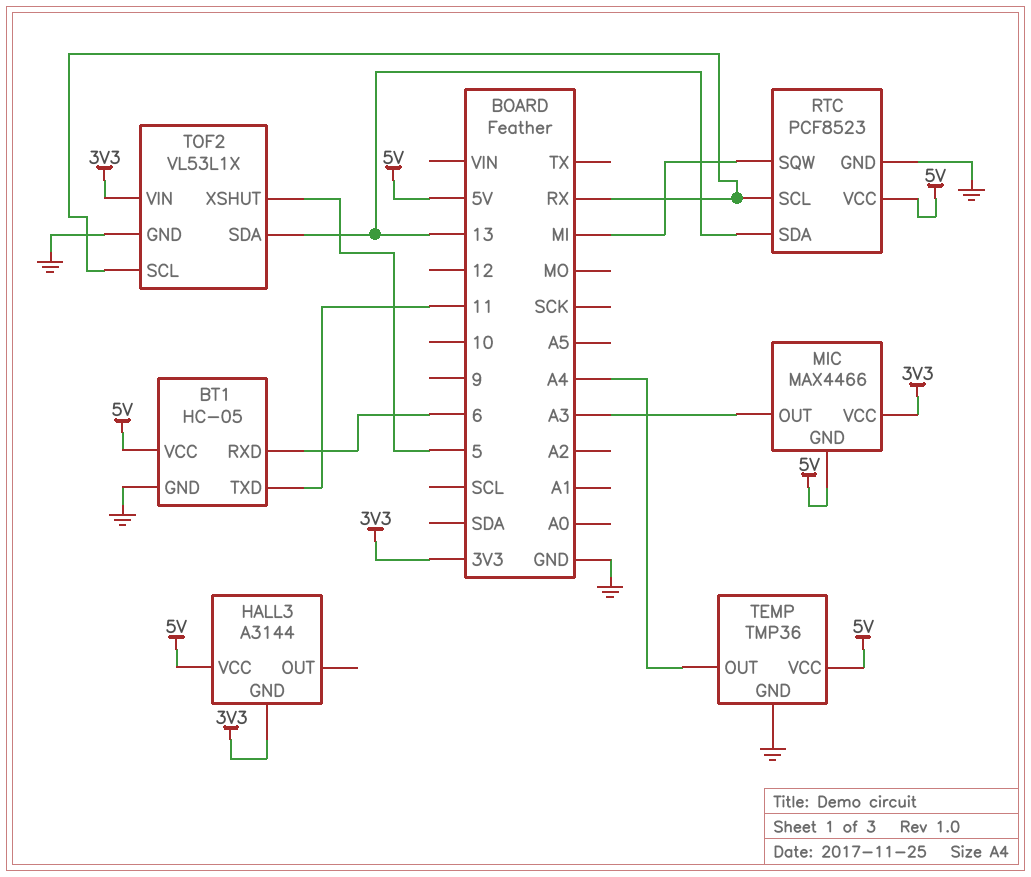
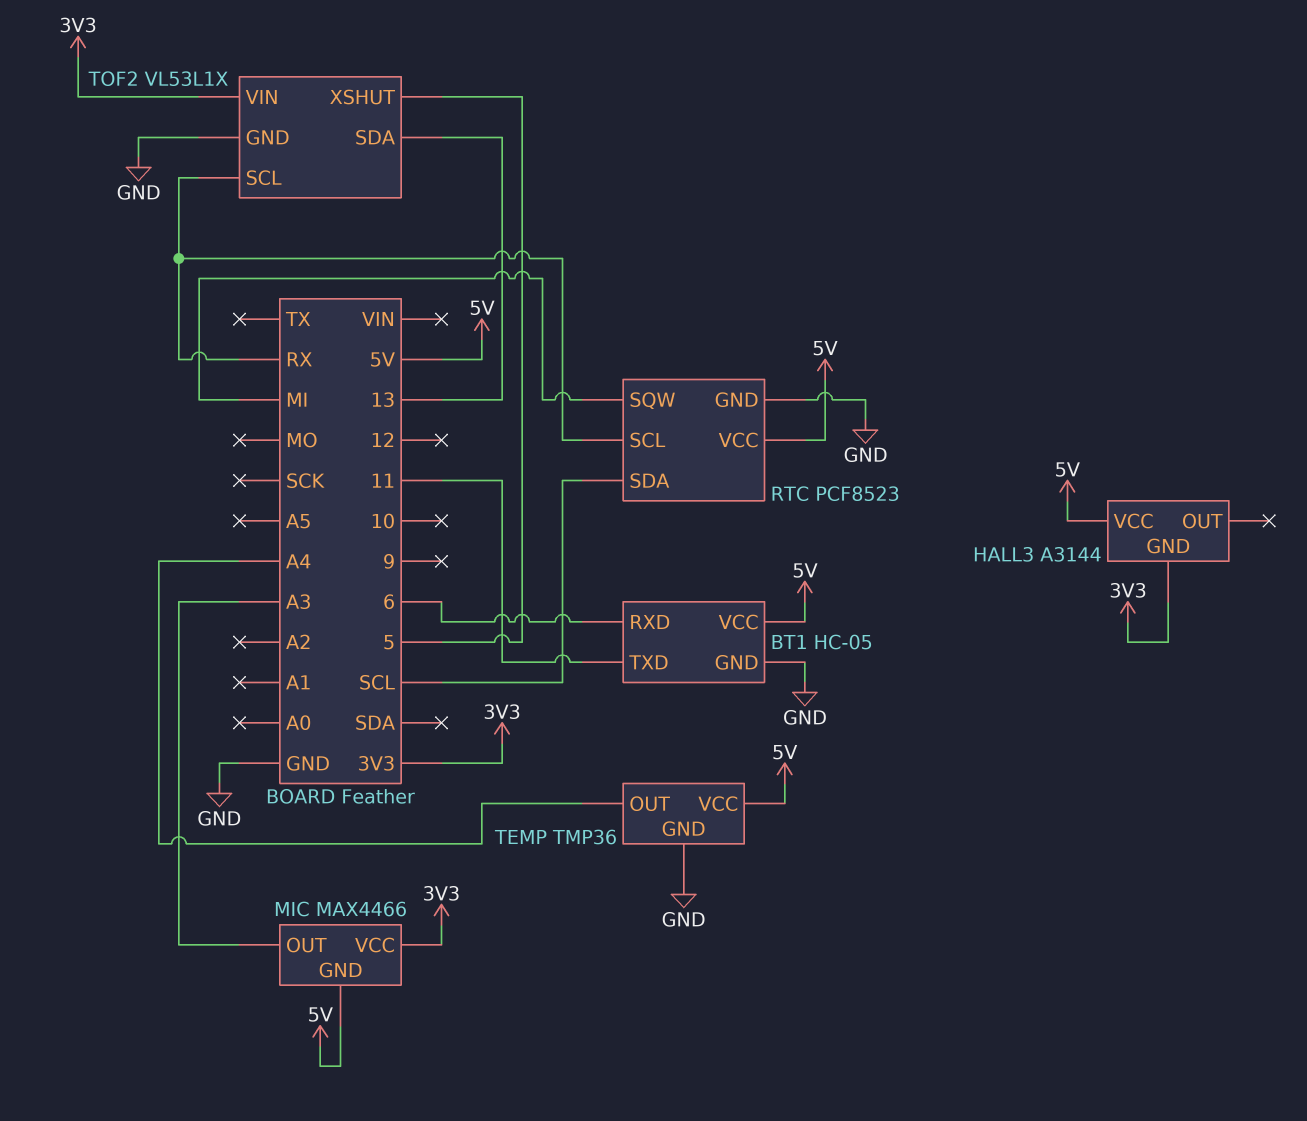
RTC pin SDA: 13 -> SCL

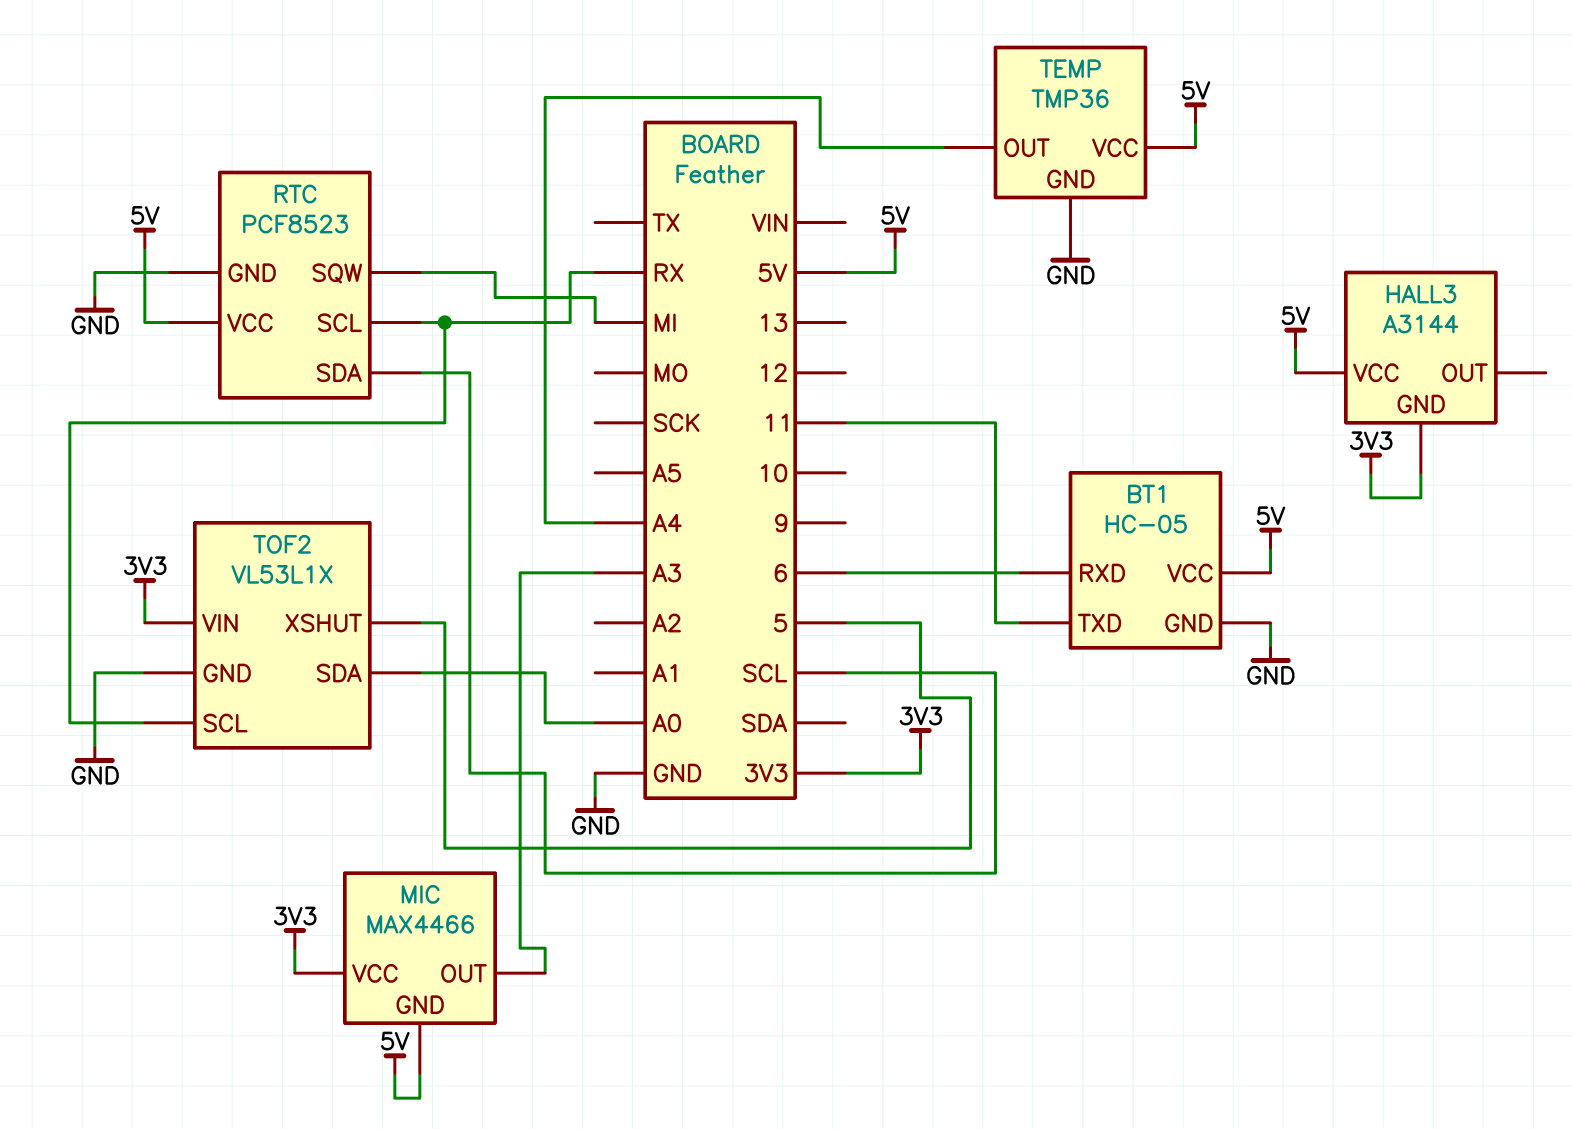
TOF2 pin SDA: 13 -> A0

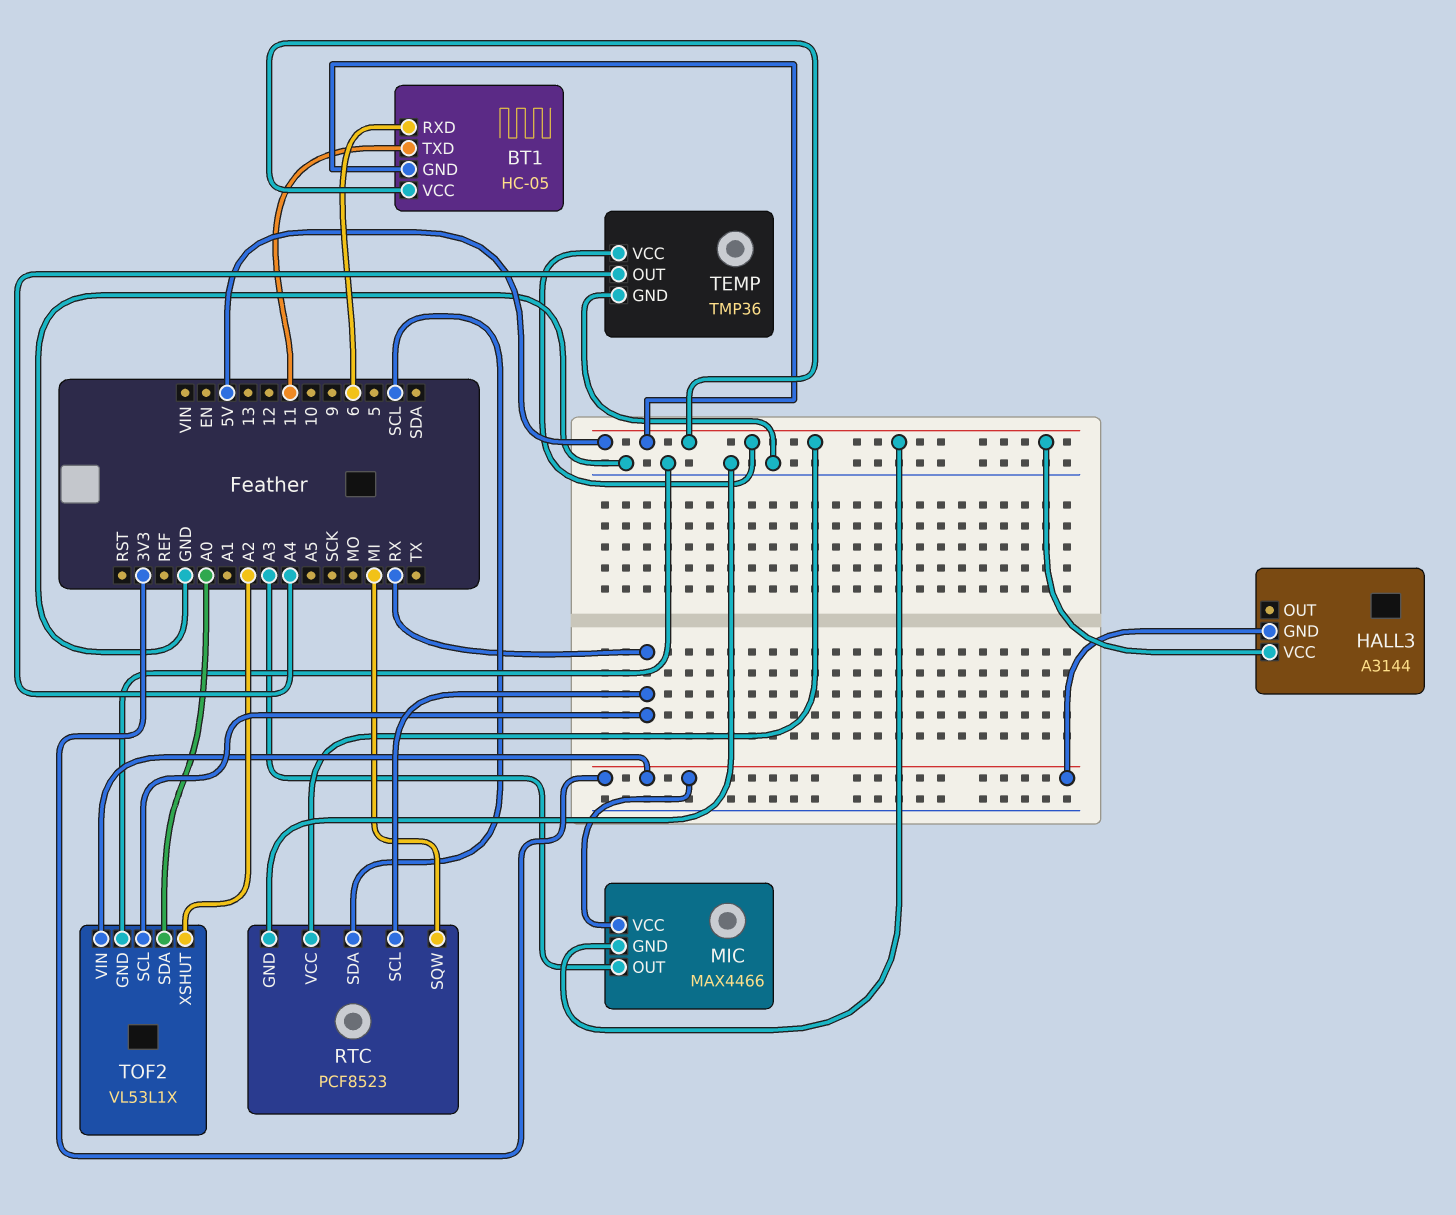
BT1 pin GND: GND -> 5V
TOF2 pin XSHUT: 5 -> A2

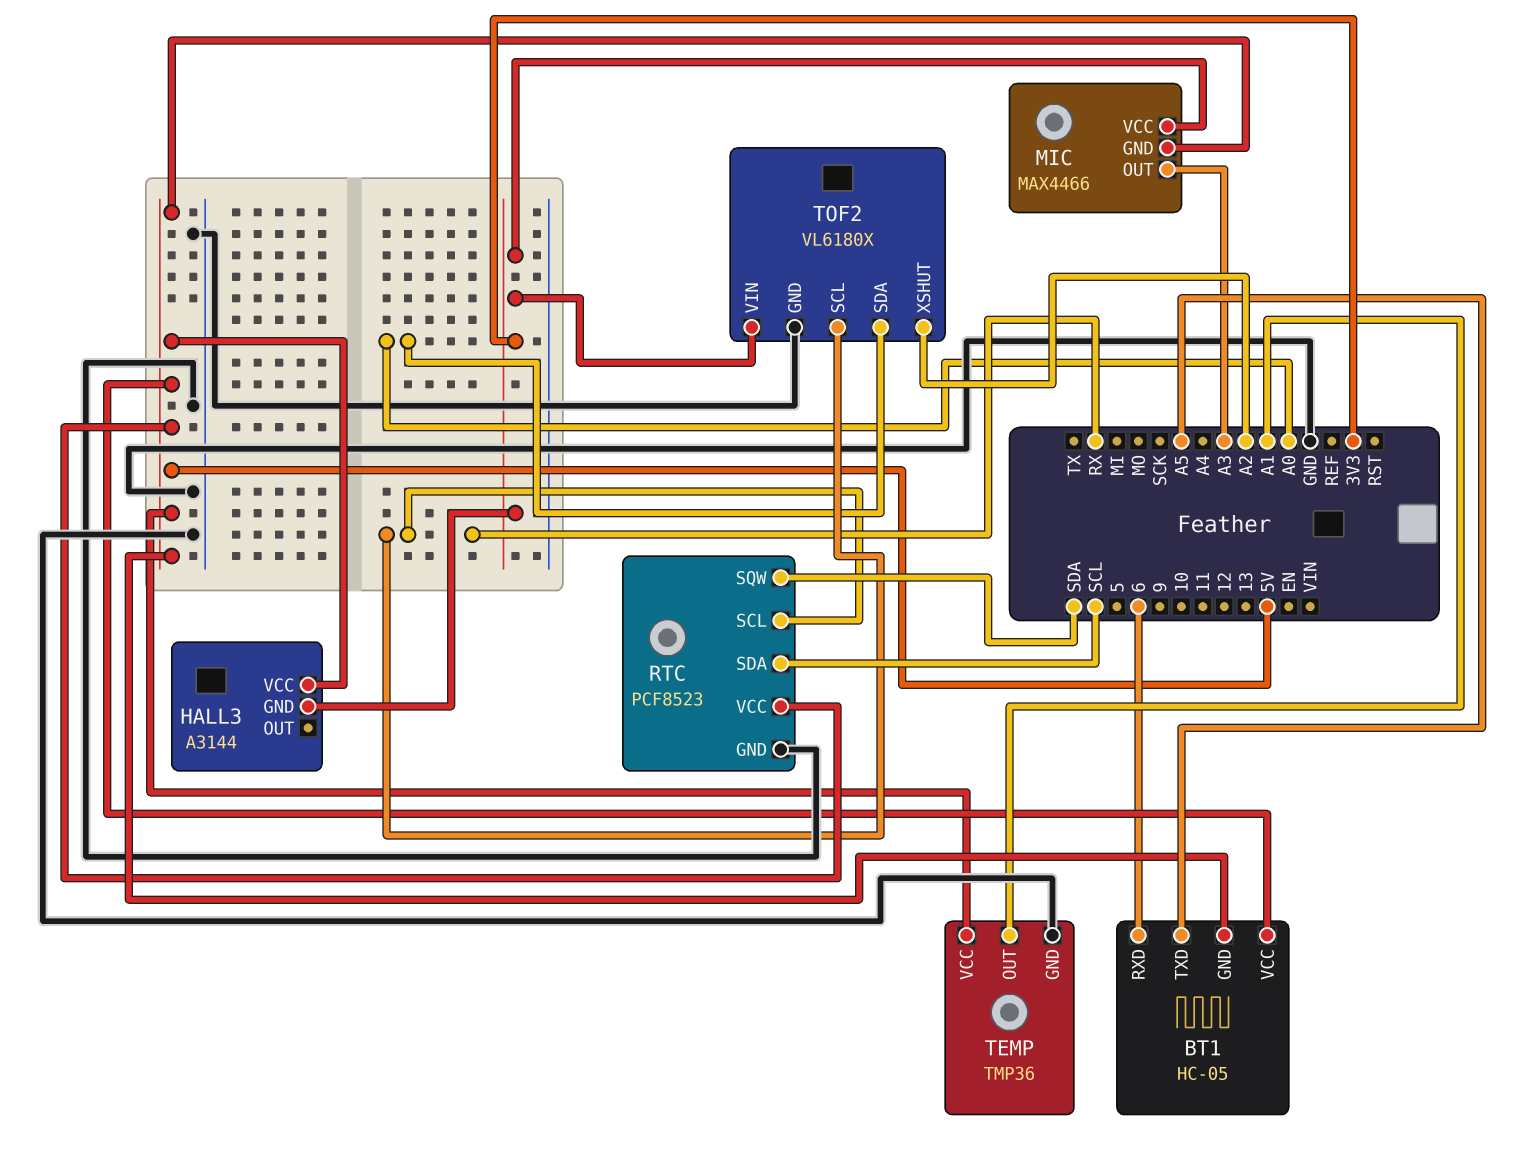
BT1 pin TXD: 11 -> A5
RTC pin SQW: MI -> SDA
TEMP pin OUT: A4 -> A1
TOF2: VL53L1X -> VL6180X

